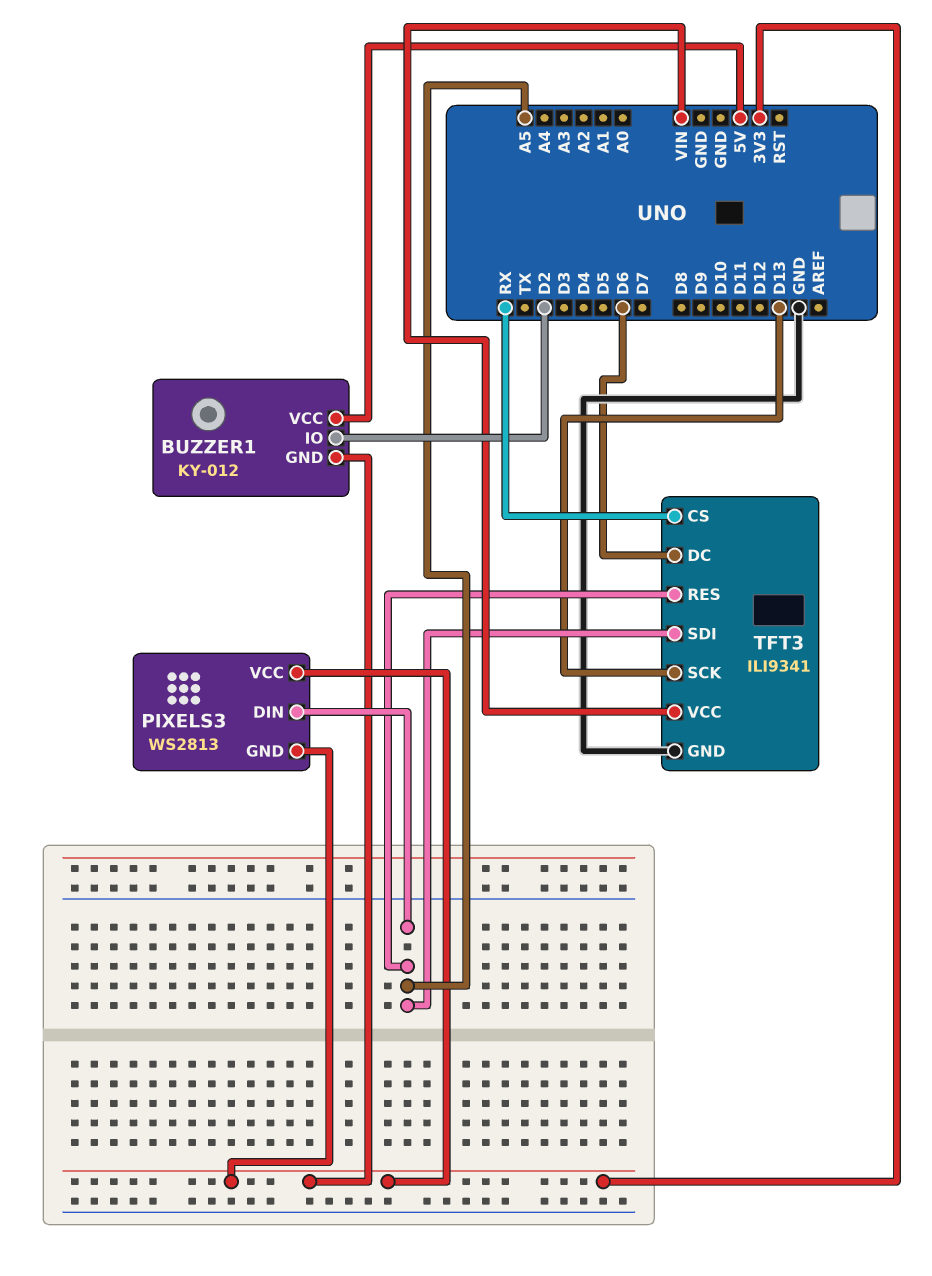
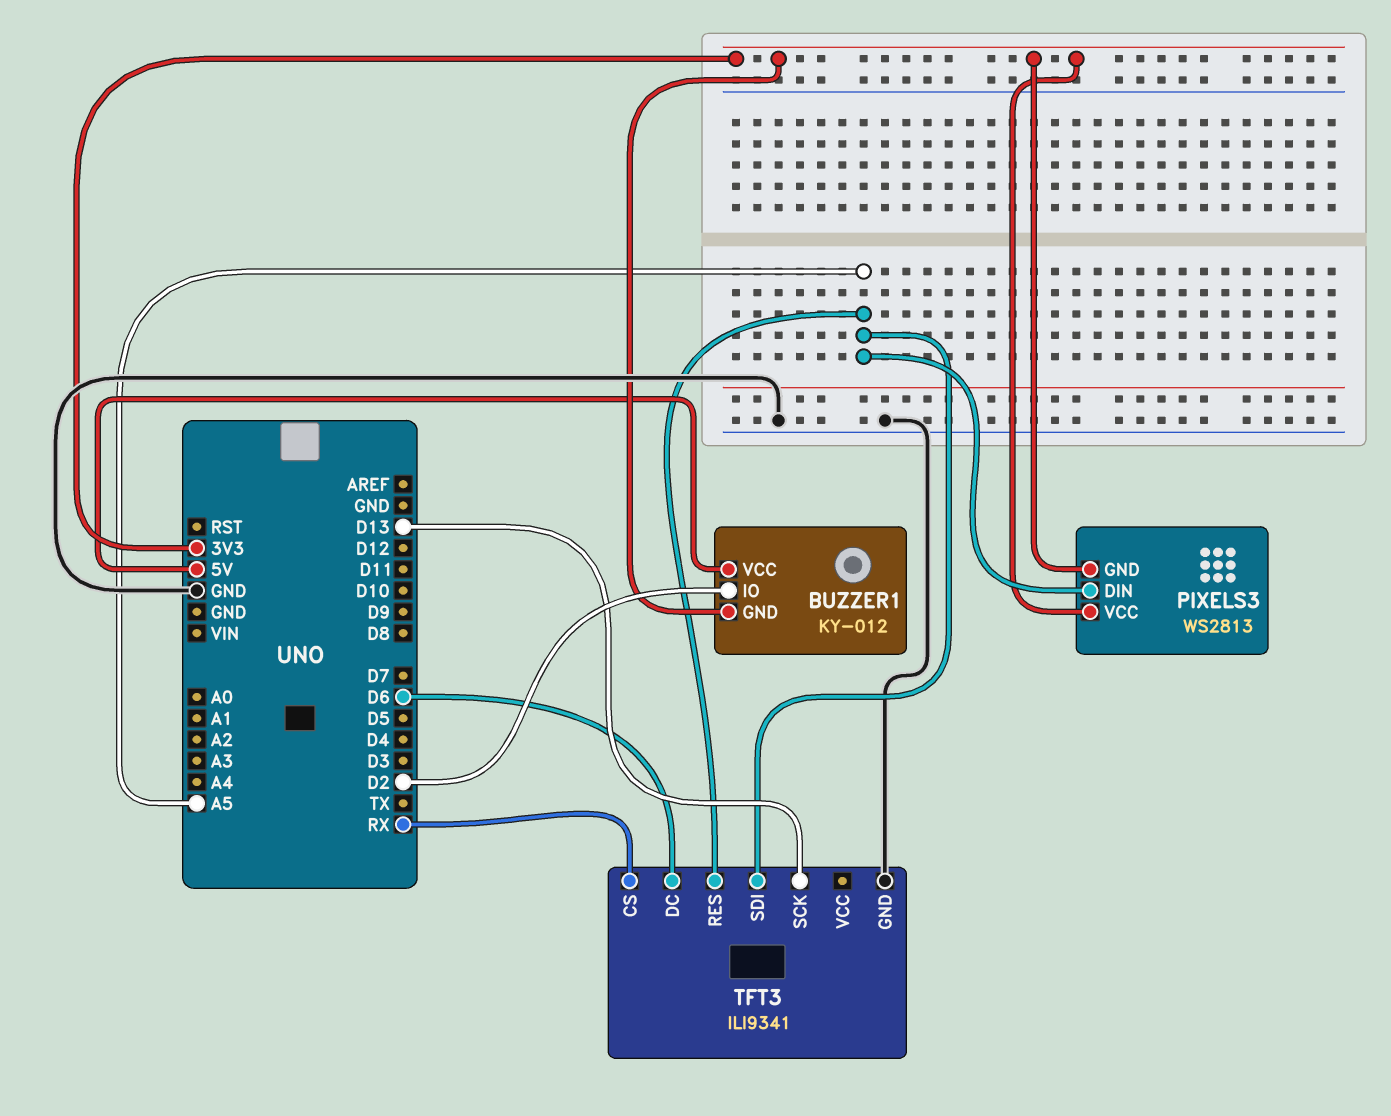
TFT3 pin VCC: VIN -> none

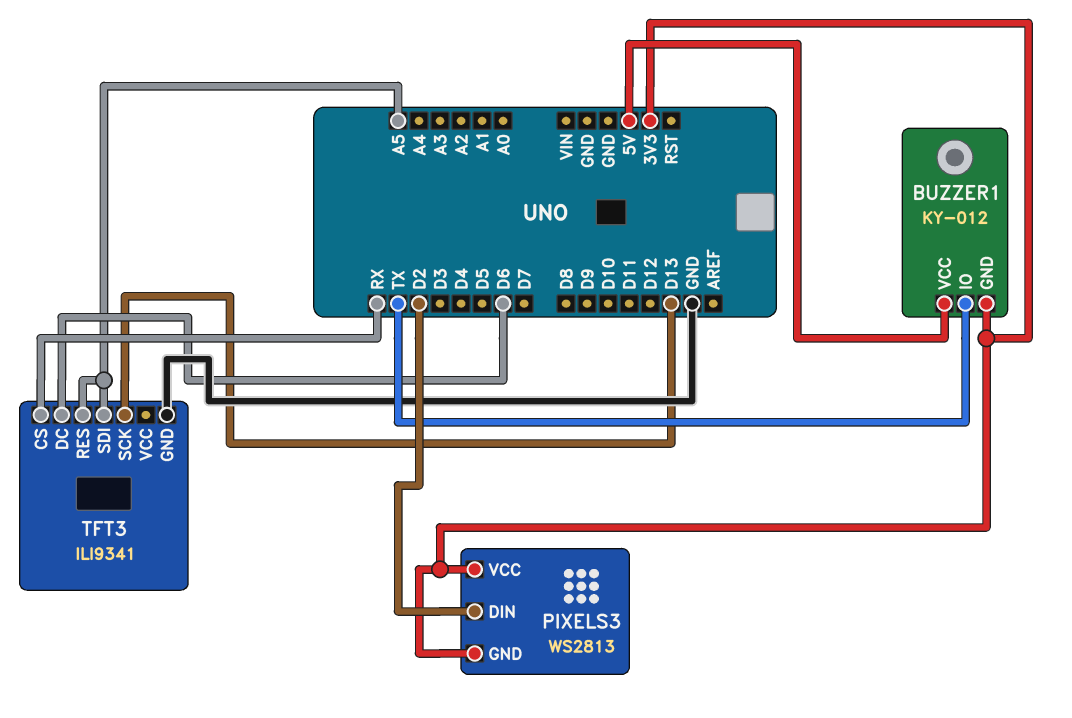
BUZZER1 pin IO: D2 -> TX
PIXELS3 pin DIN: A5 -> D2

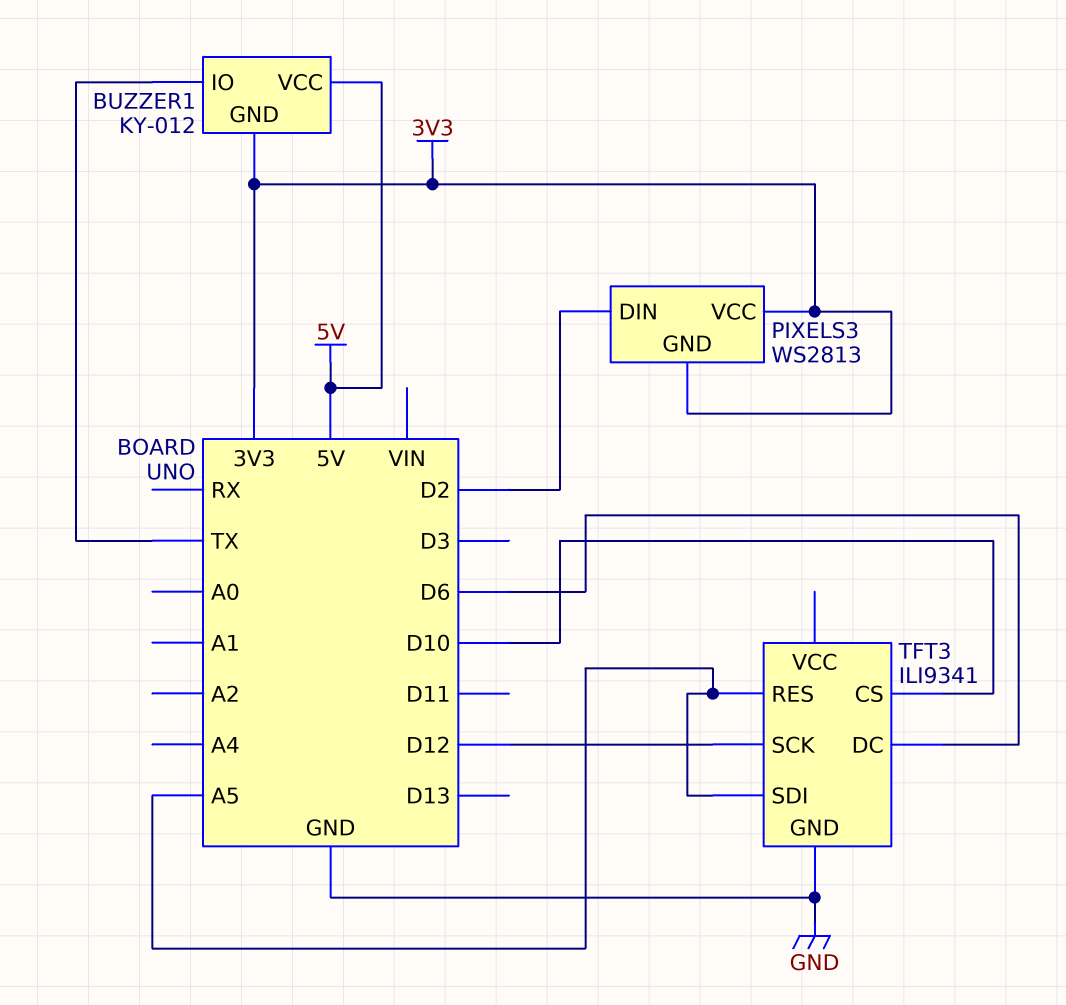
TFT3 pin CS: RX -> D10
TFT3 pin SCK: D13 -> D12

